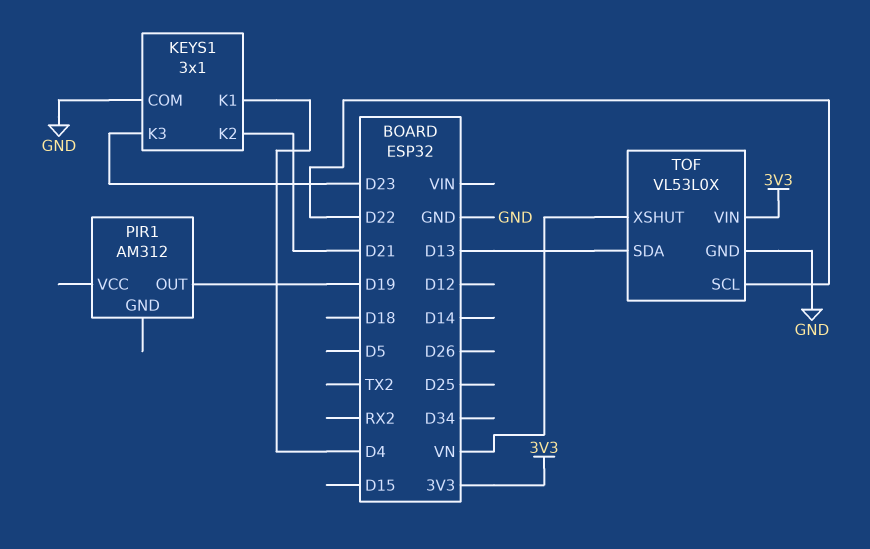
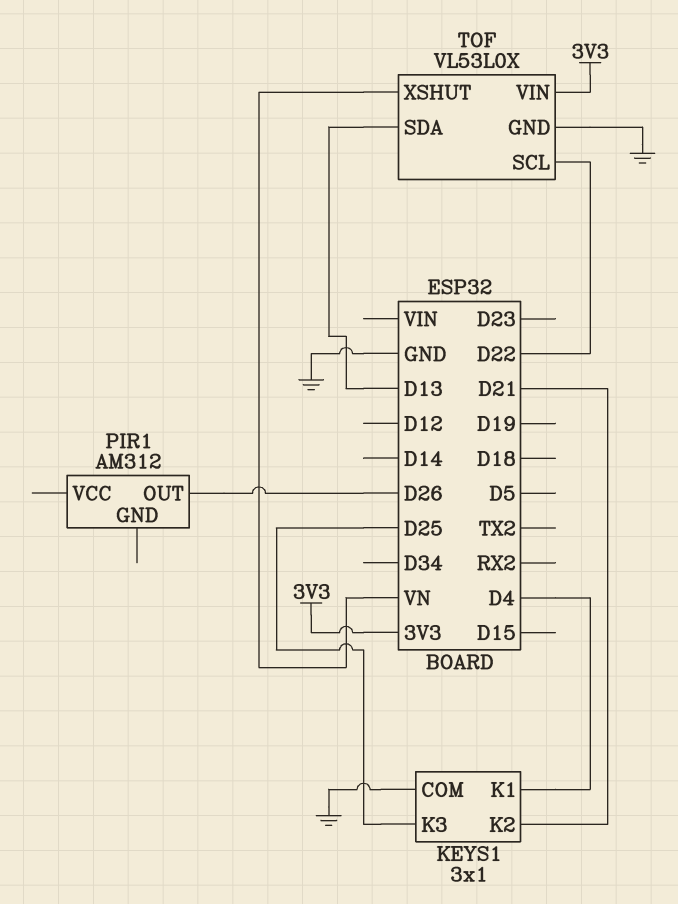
KEYS1 pin K3: D23 -> D25
PIR1 pin OUT: D19 -> D26

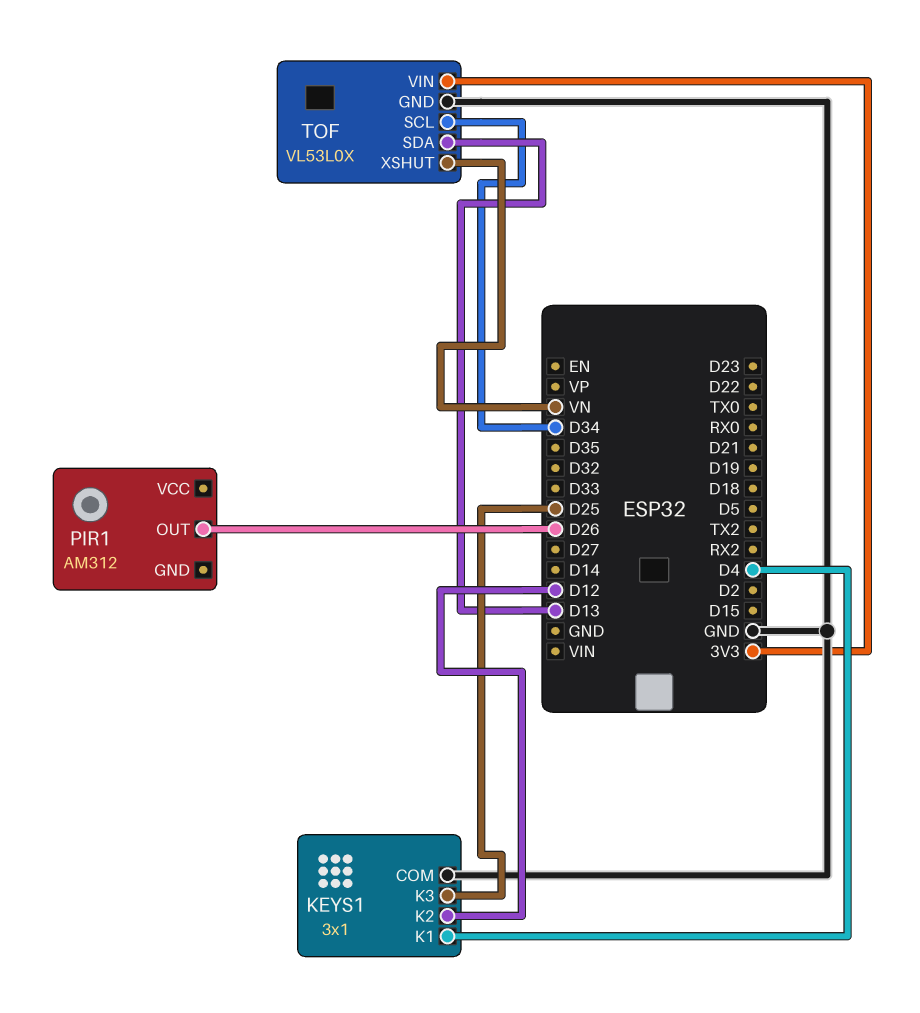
KEYS1 pin K2: D21 -> D12
TOF pin SCL: D22 -> D34

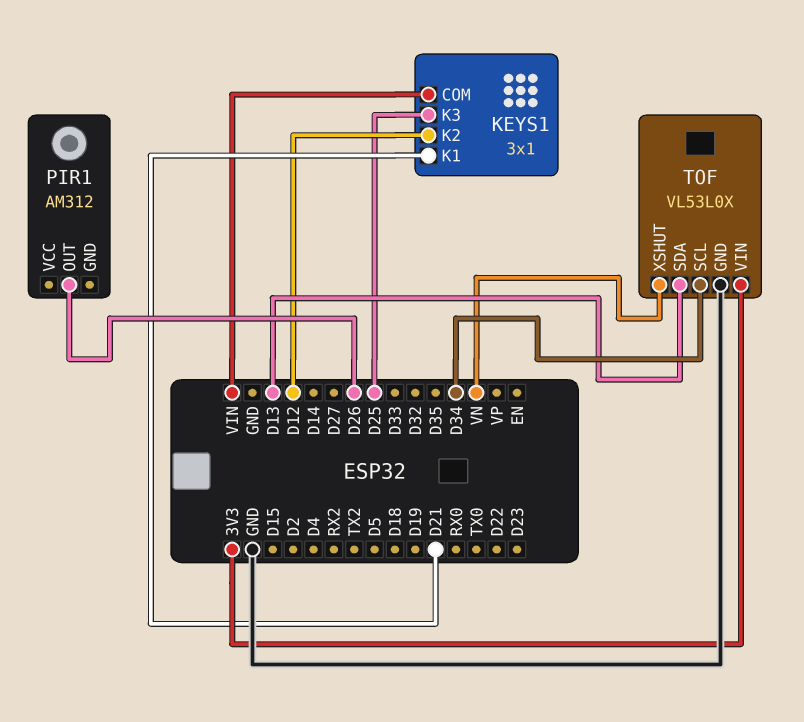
KEYS1 pin COM: GND -> VIN
KEYS1 pin K1: D4 -> D21

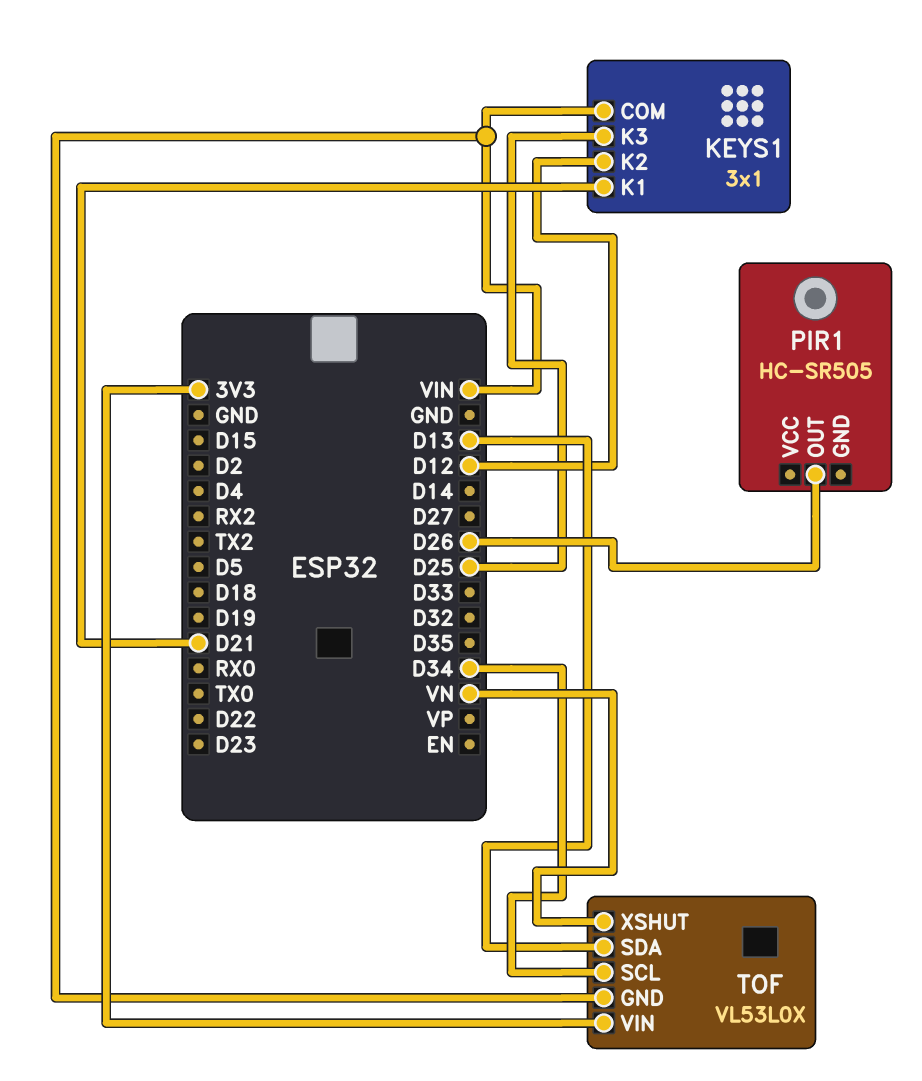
PIR1: AM312 -> HC-SR505
TOF pin GND: GND -> VIN

